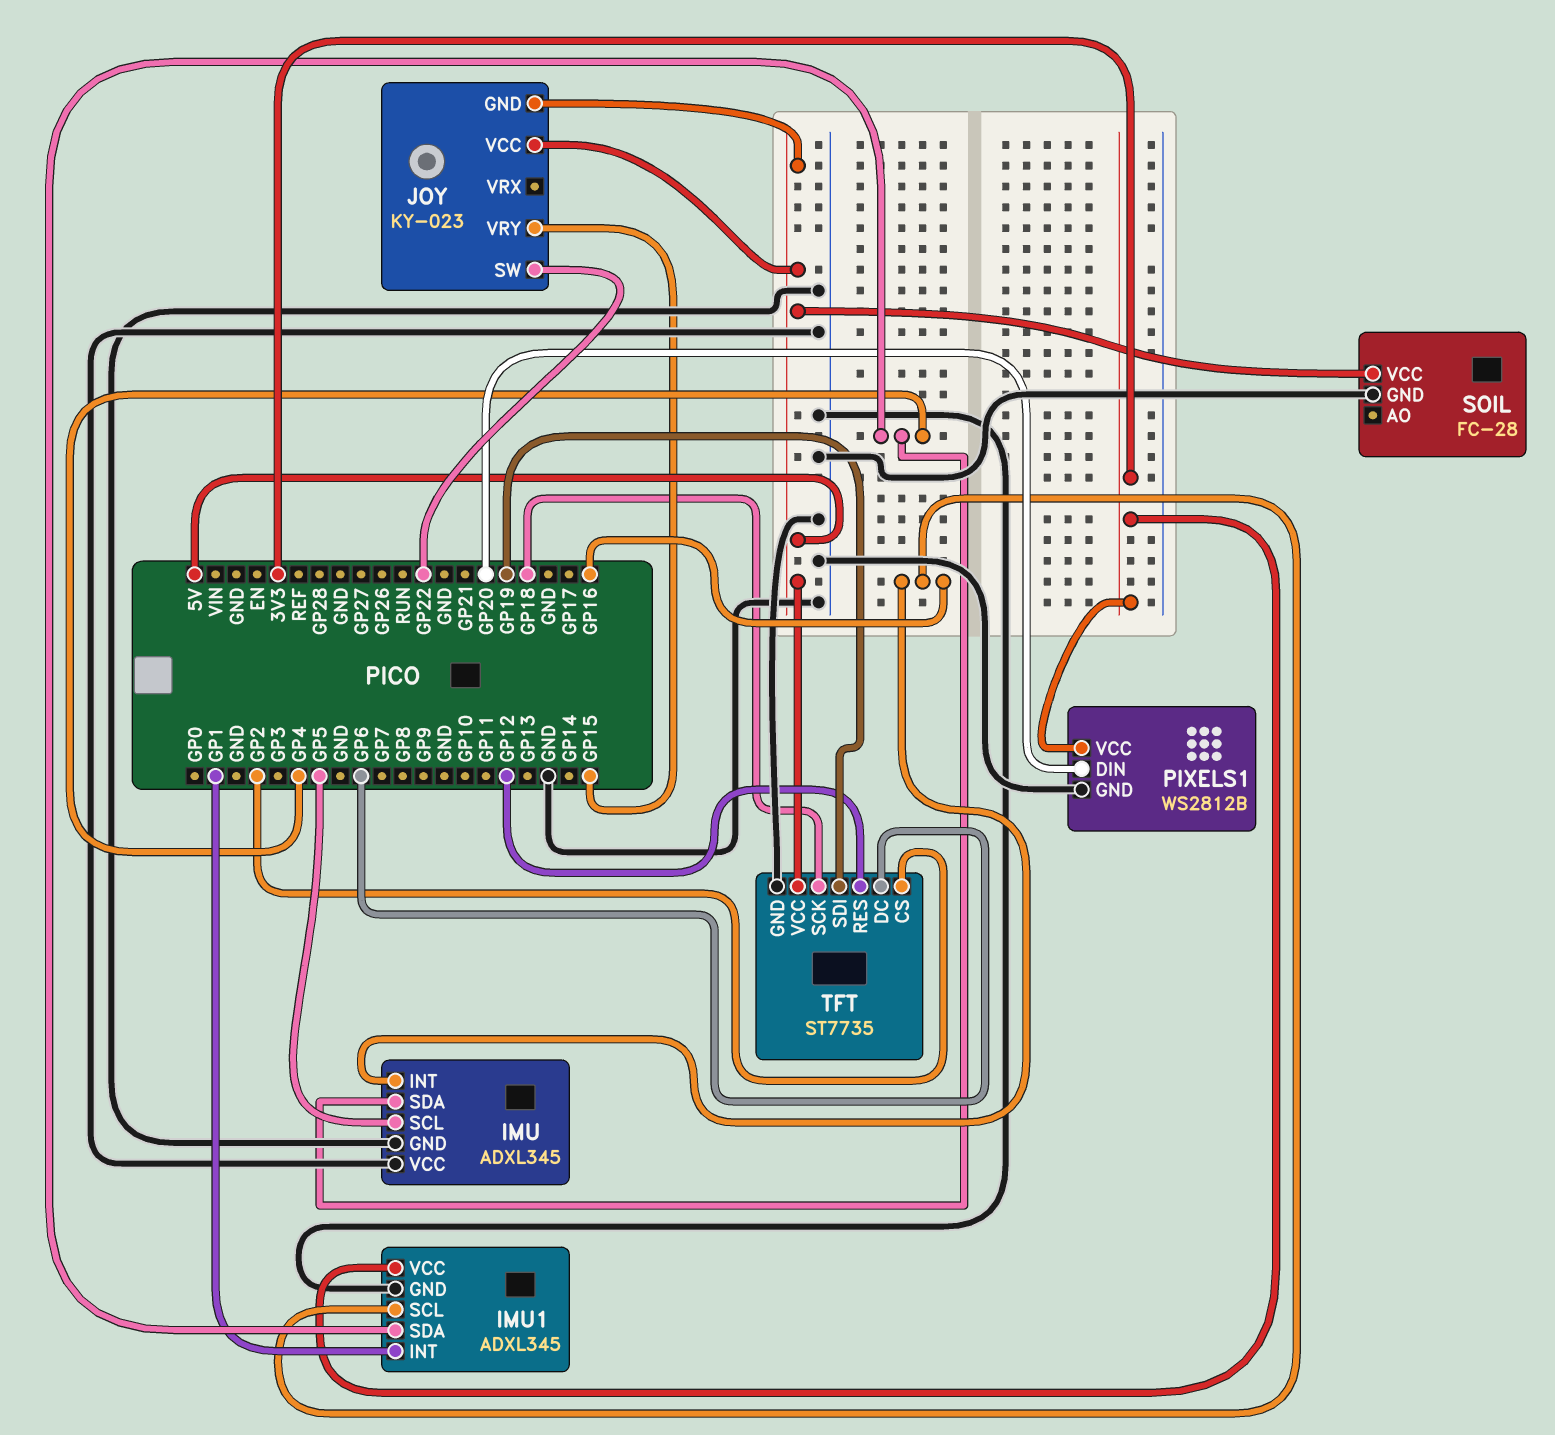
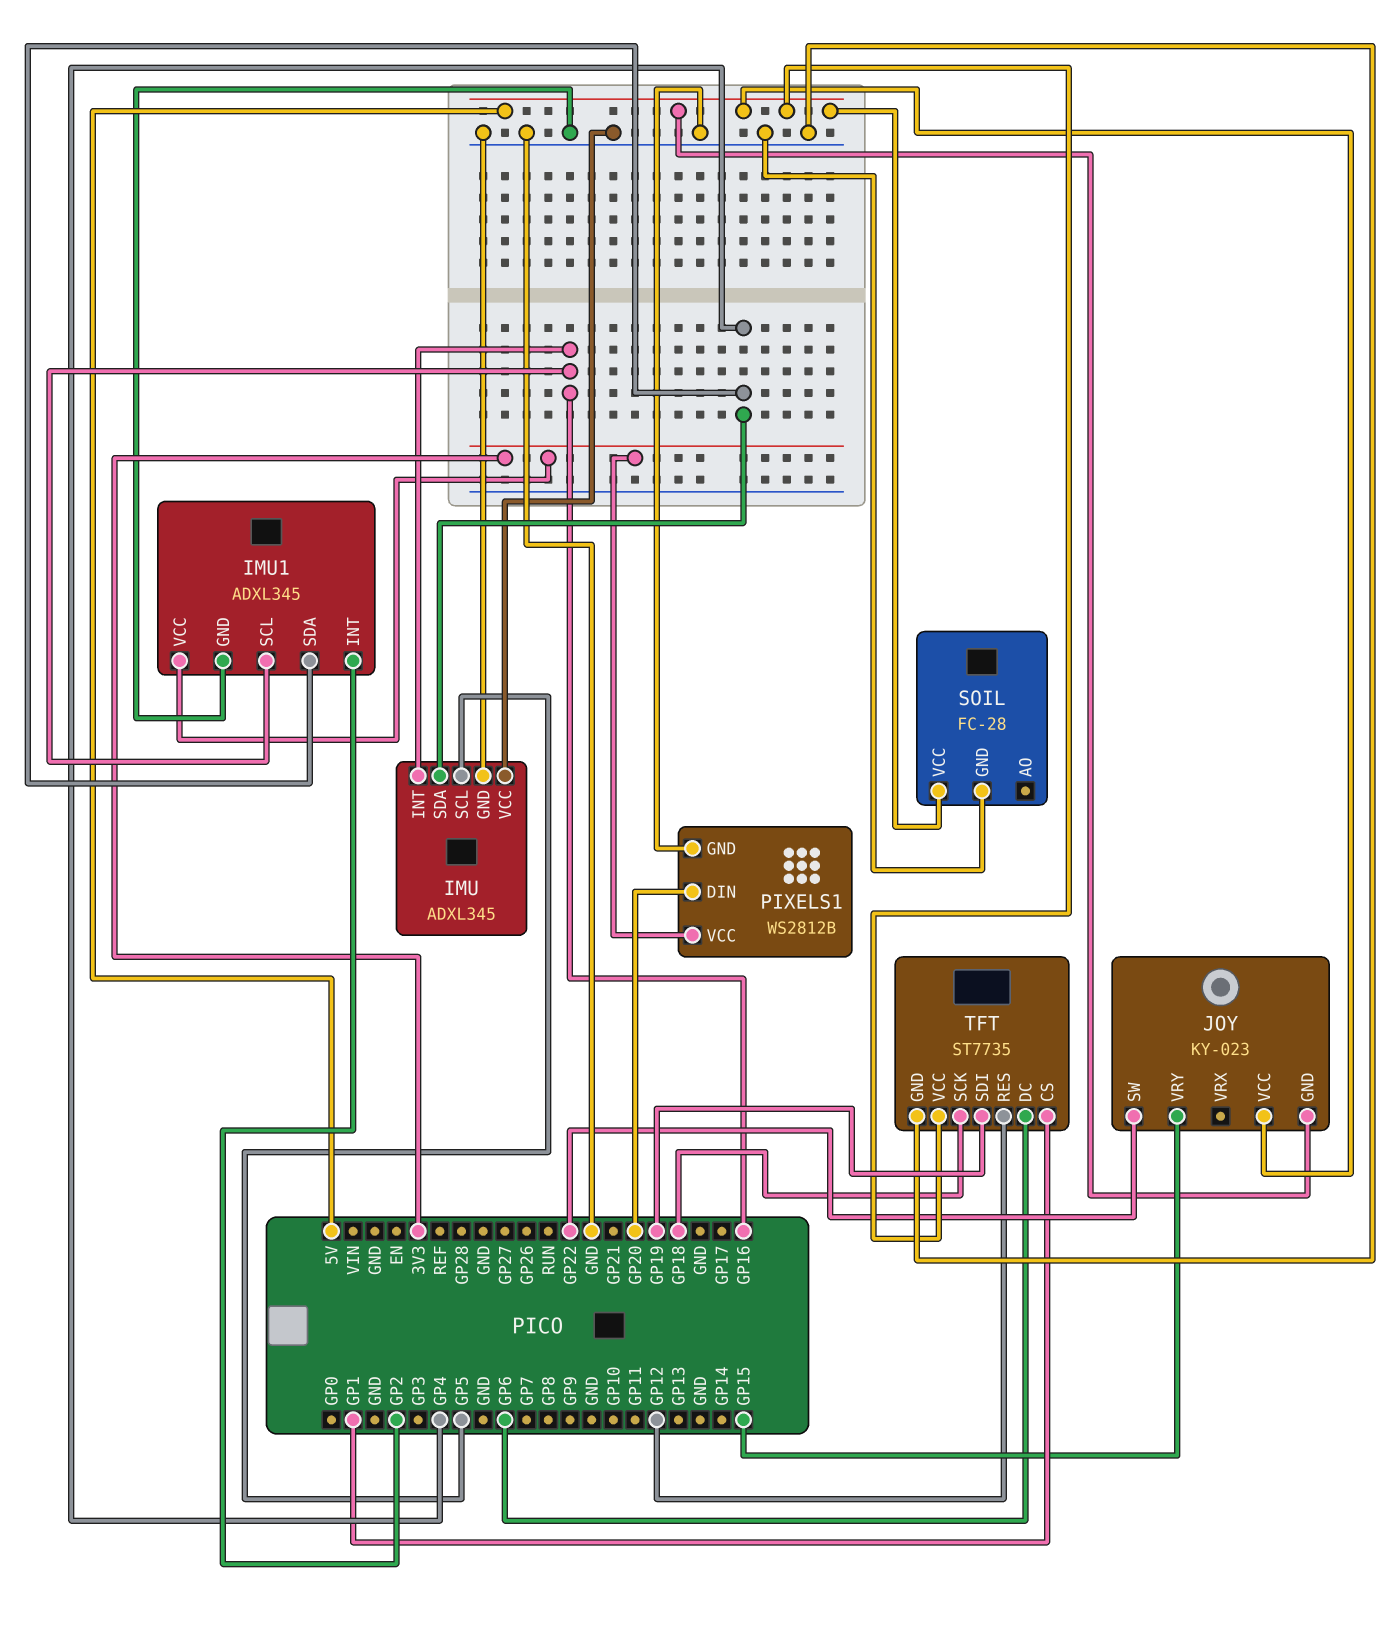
IMU1 pin INT: GP1 -> GP2
TFT pin CS: GP2 -> GP1

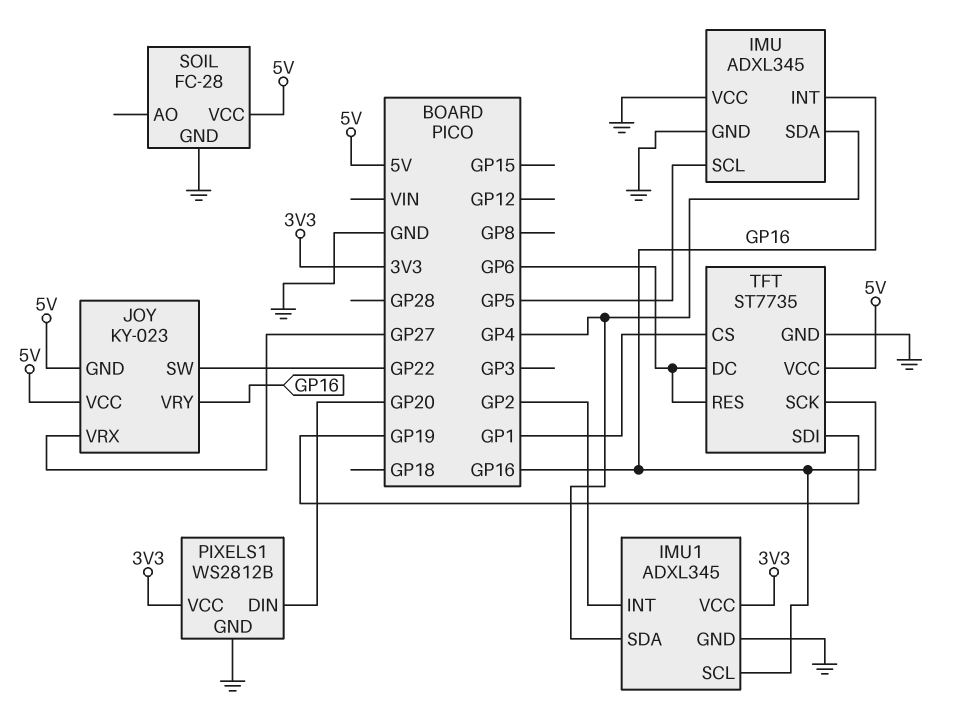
JOY pin VRX: none -> GP27
JOY pin VRY: GP15 -> GP16
TFT pin RES: GP12 -> GP6
TFT pin SCK: GP18 -> GP16

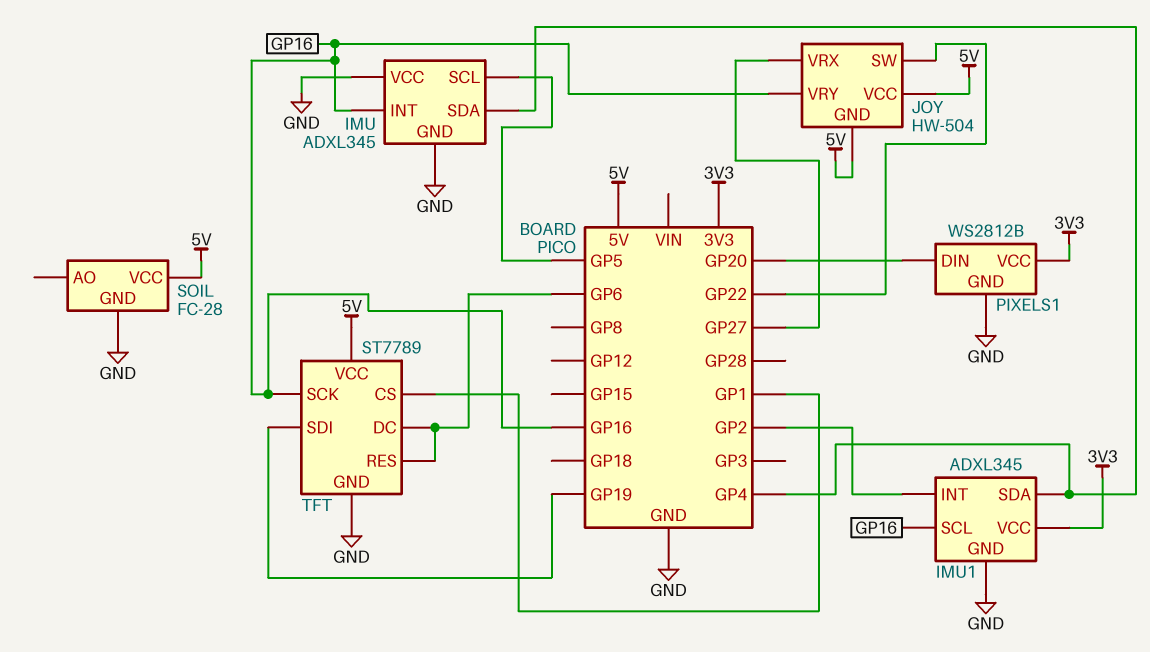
JOY: KY-023 -> HW-504
TFT: ST7735 -> ST7789

